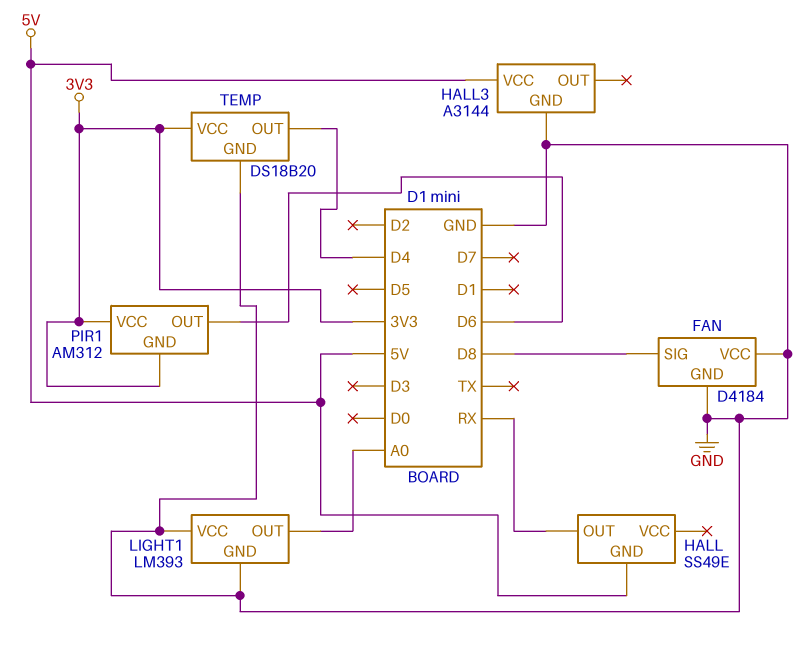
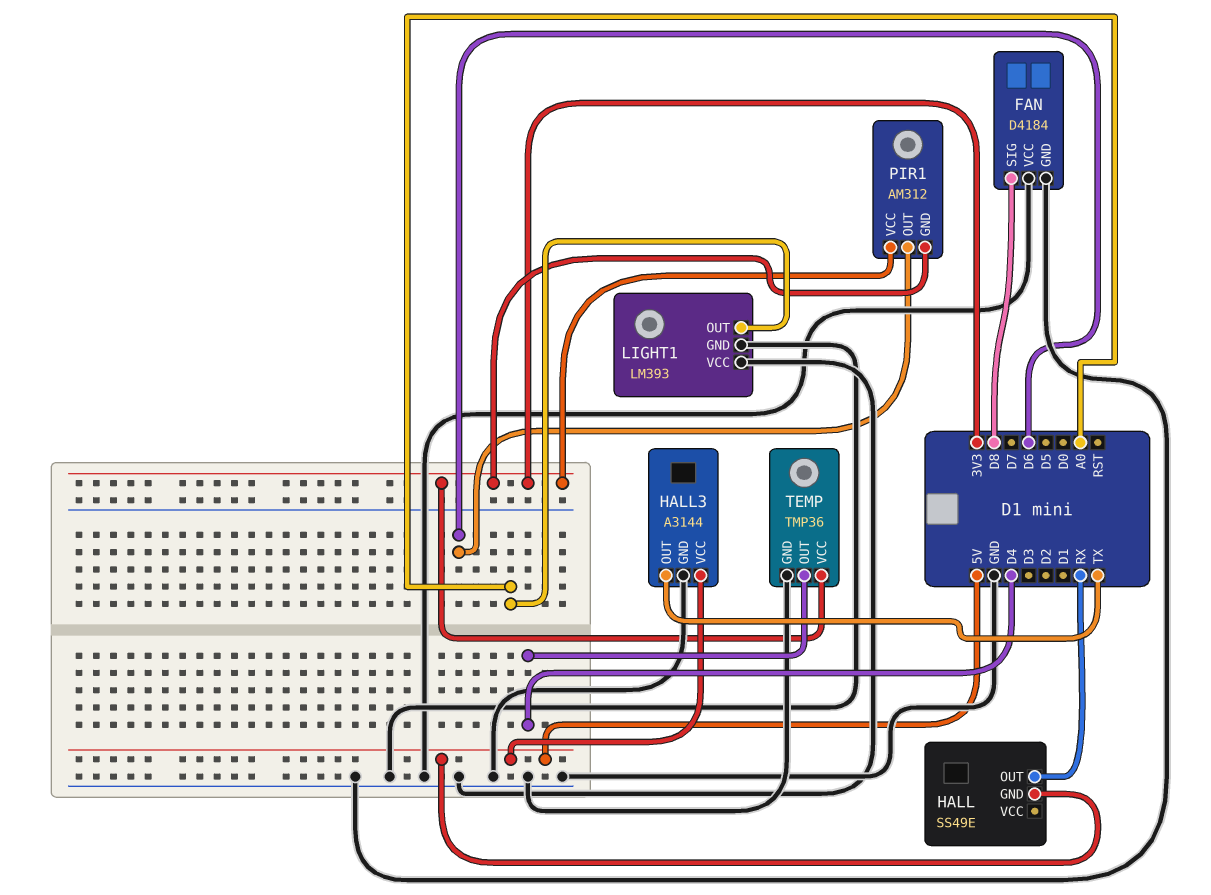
HALL3 pin OUT: none -> TX
TEMP: DS18B20 -> TMP36

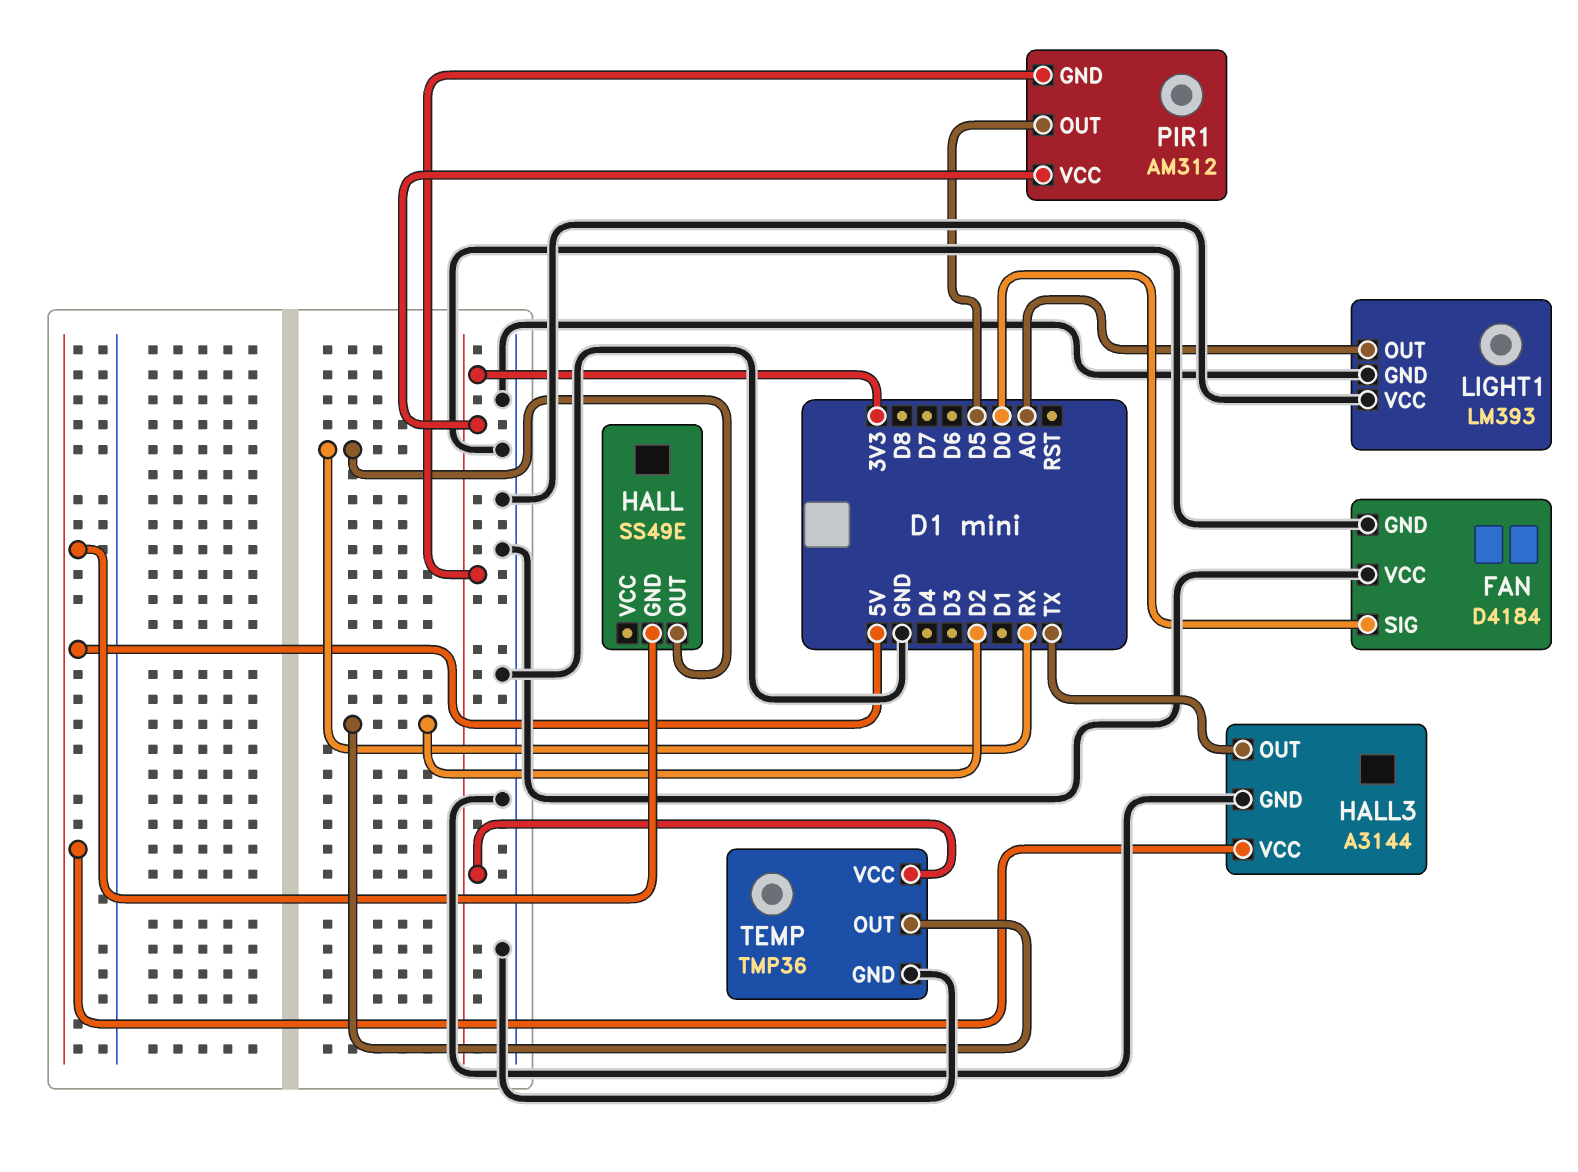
FAN pin SIG: D8 -> D0
PIR1 pin OUT: D6 -> D5
TEMP pin OUT: D4 -> D2

